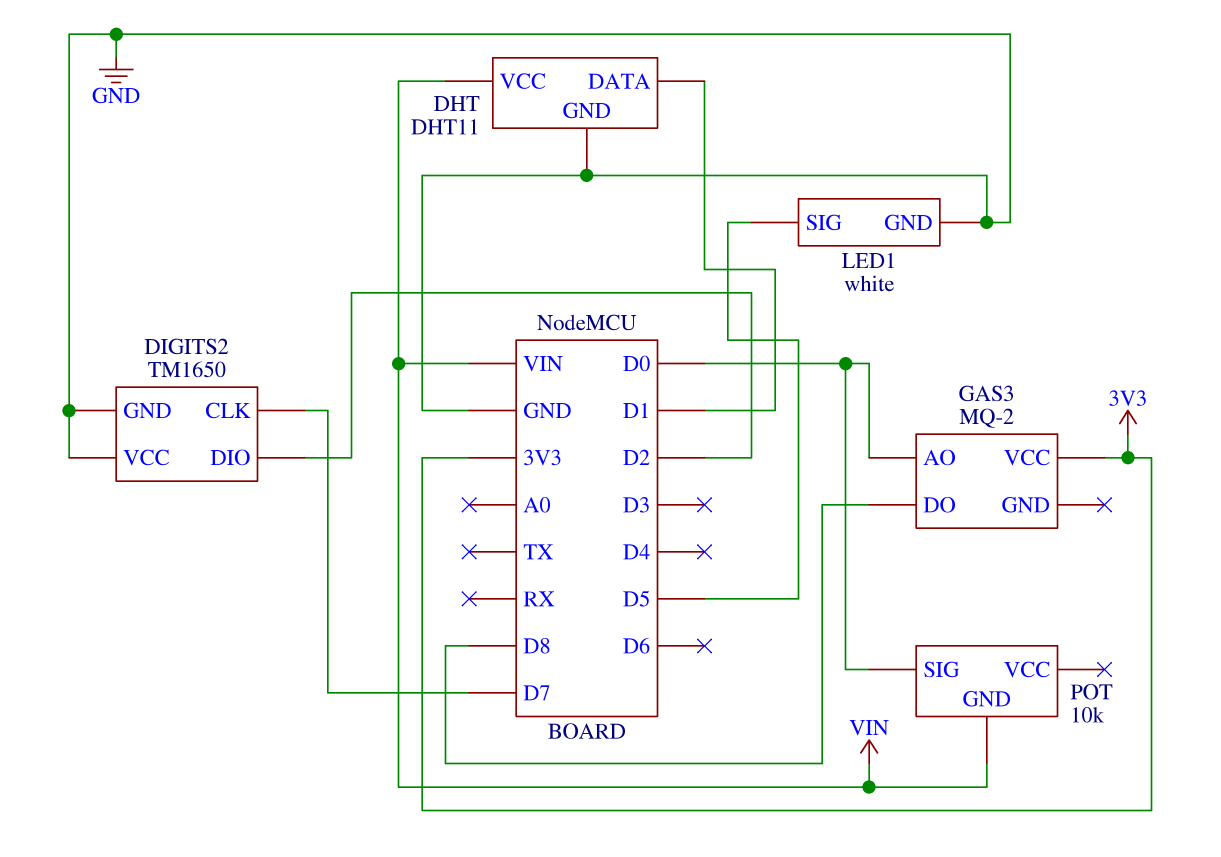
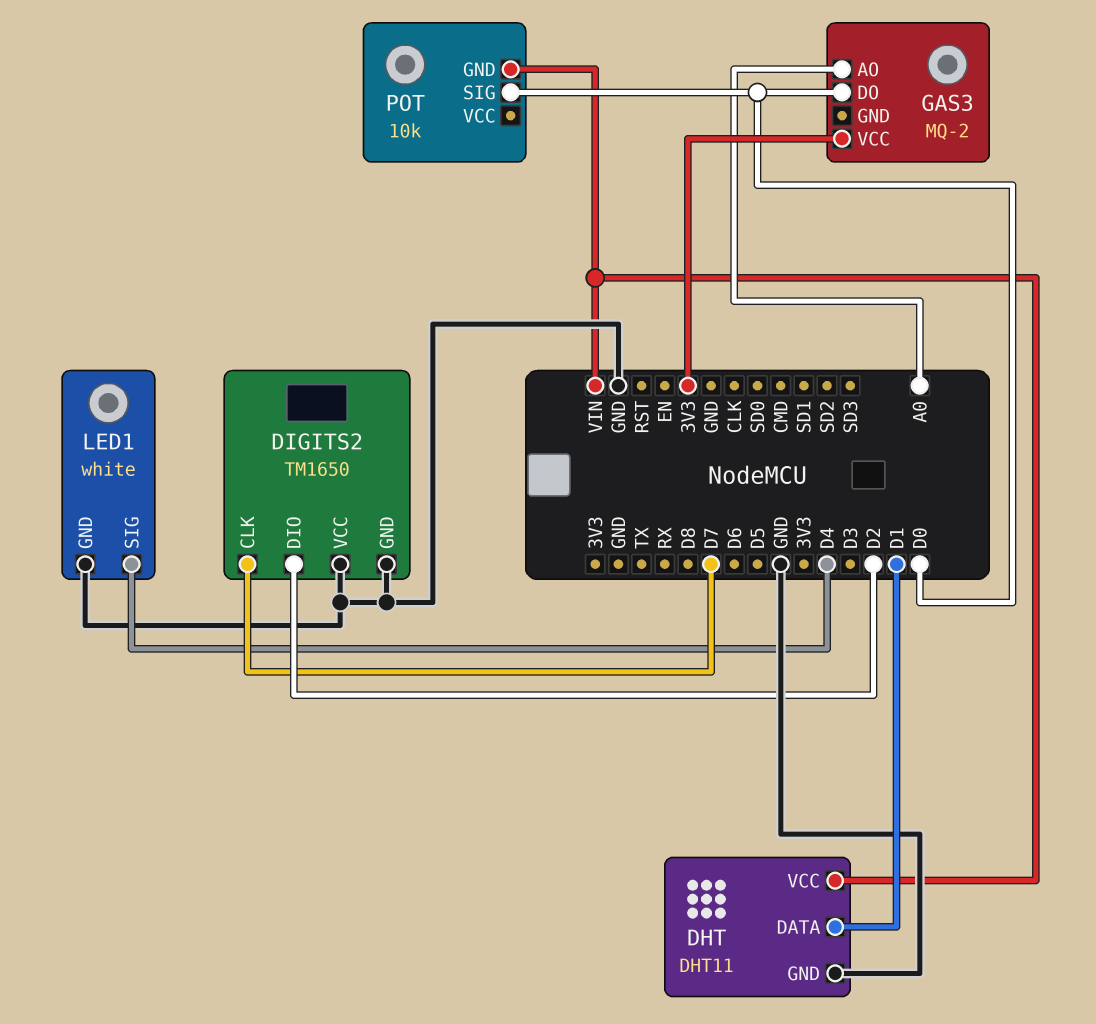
GAS3 pin AO: D0 -> A0
GAS3 pin DO: D8 -> D0
LED1 pin SIG: D5 -> D4

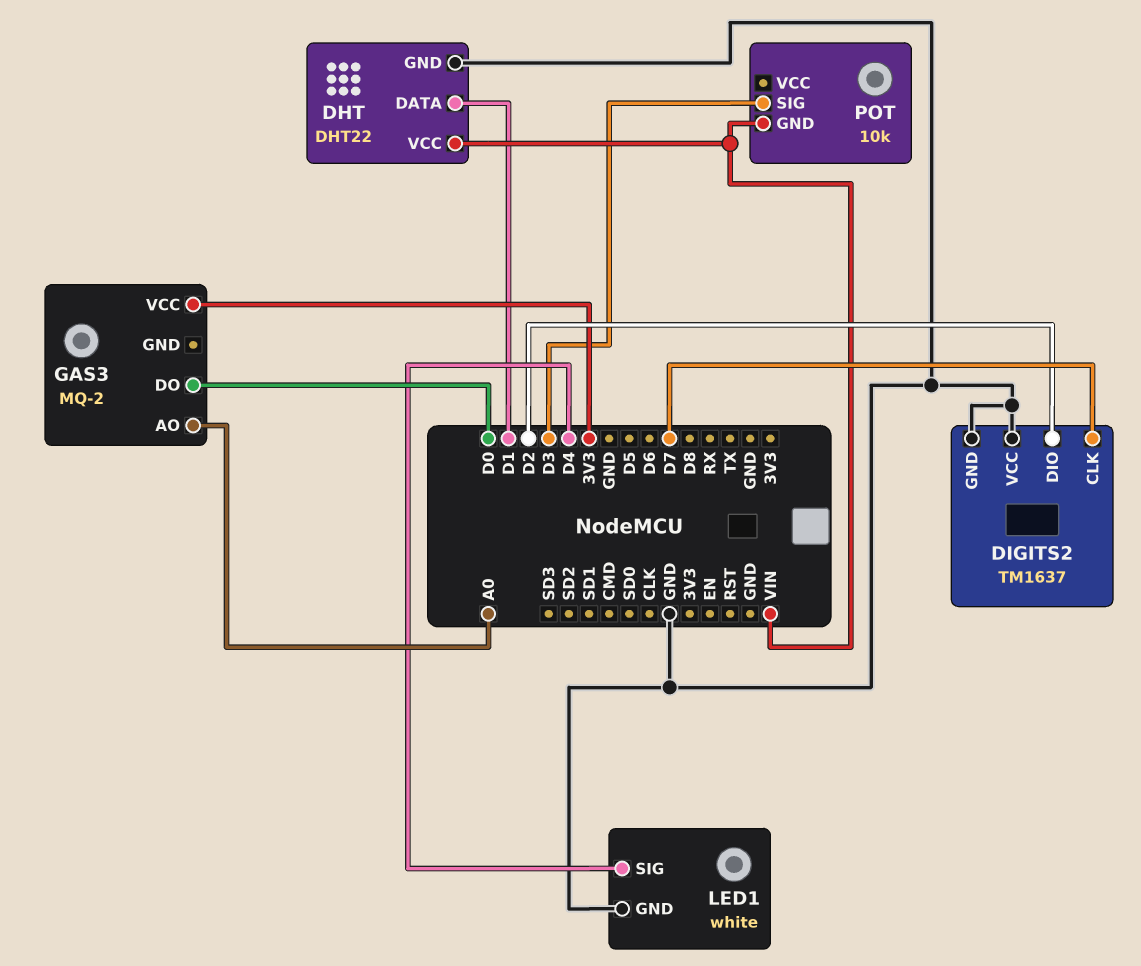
DHT: DHT11 -> DHT22
DIGITS2: TM1650 -> TM1637
POT pin SIG: D0 -> D3

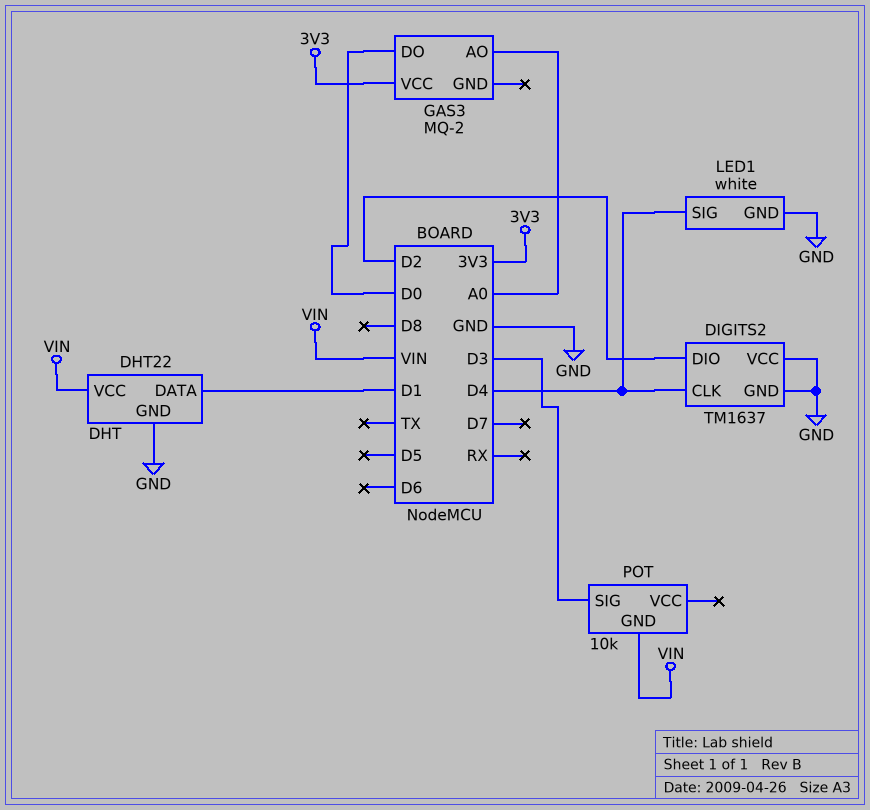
DIGITS2 pin CLK: D7 -> D4

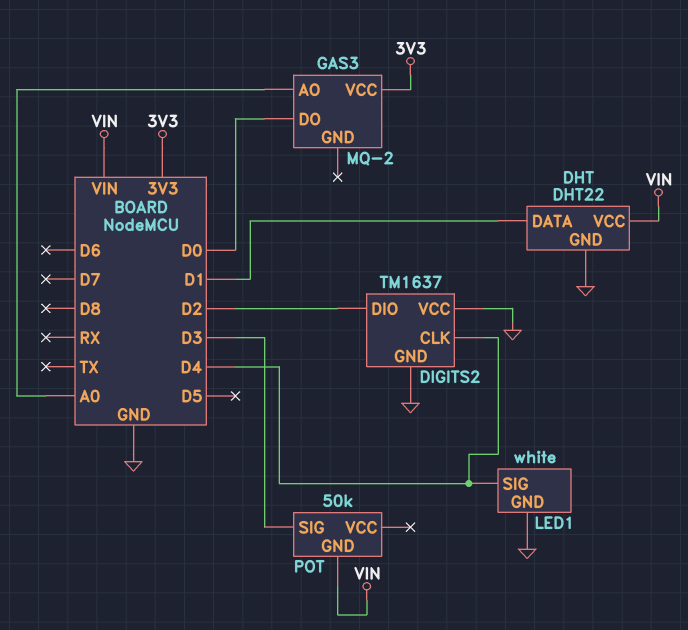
POT: 10k -> 50k

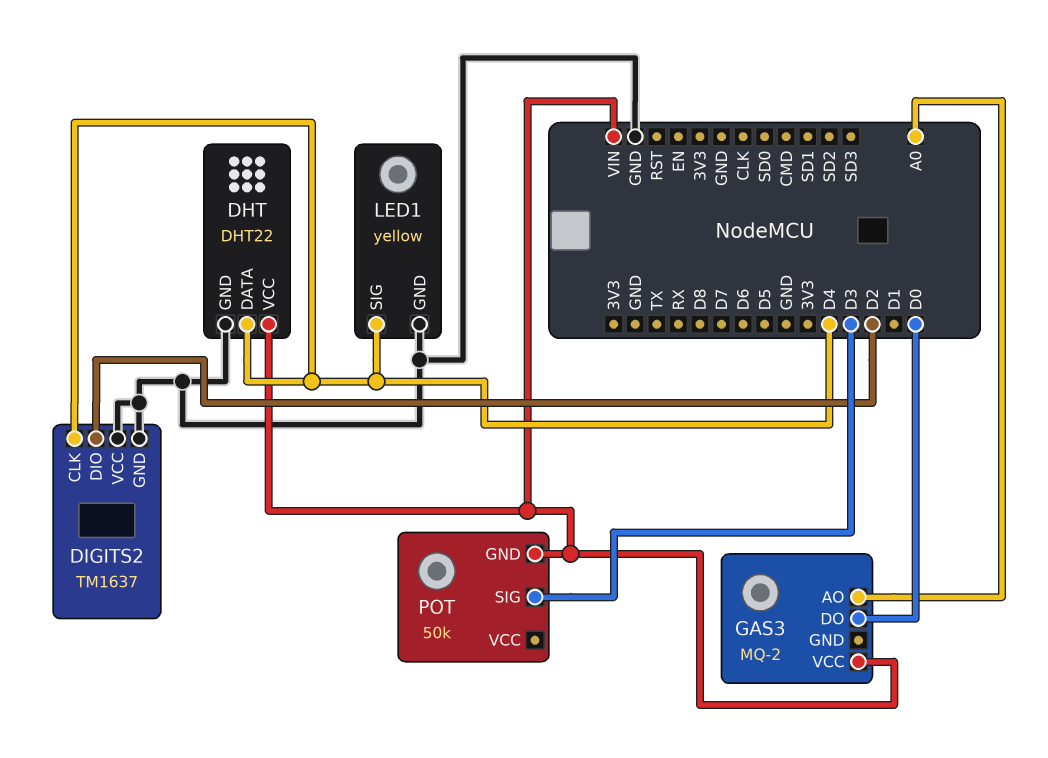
DHT pin DATA: D1 -> D4
GAS3 pin VCC: 3V3 -> VIN
LED1: white -> yellow

